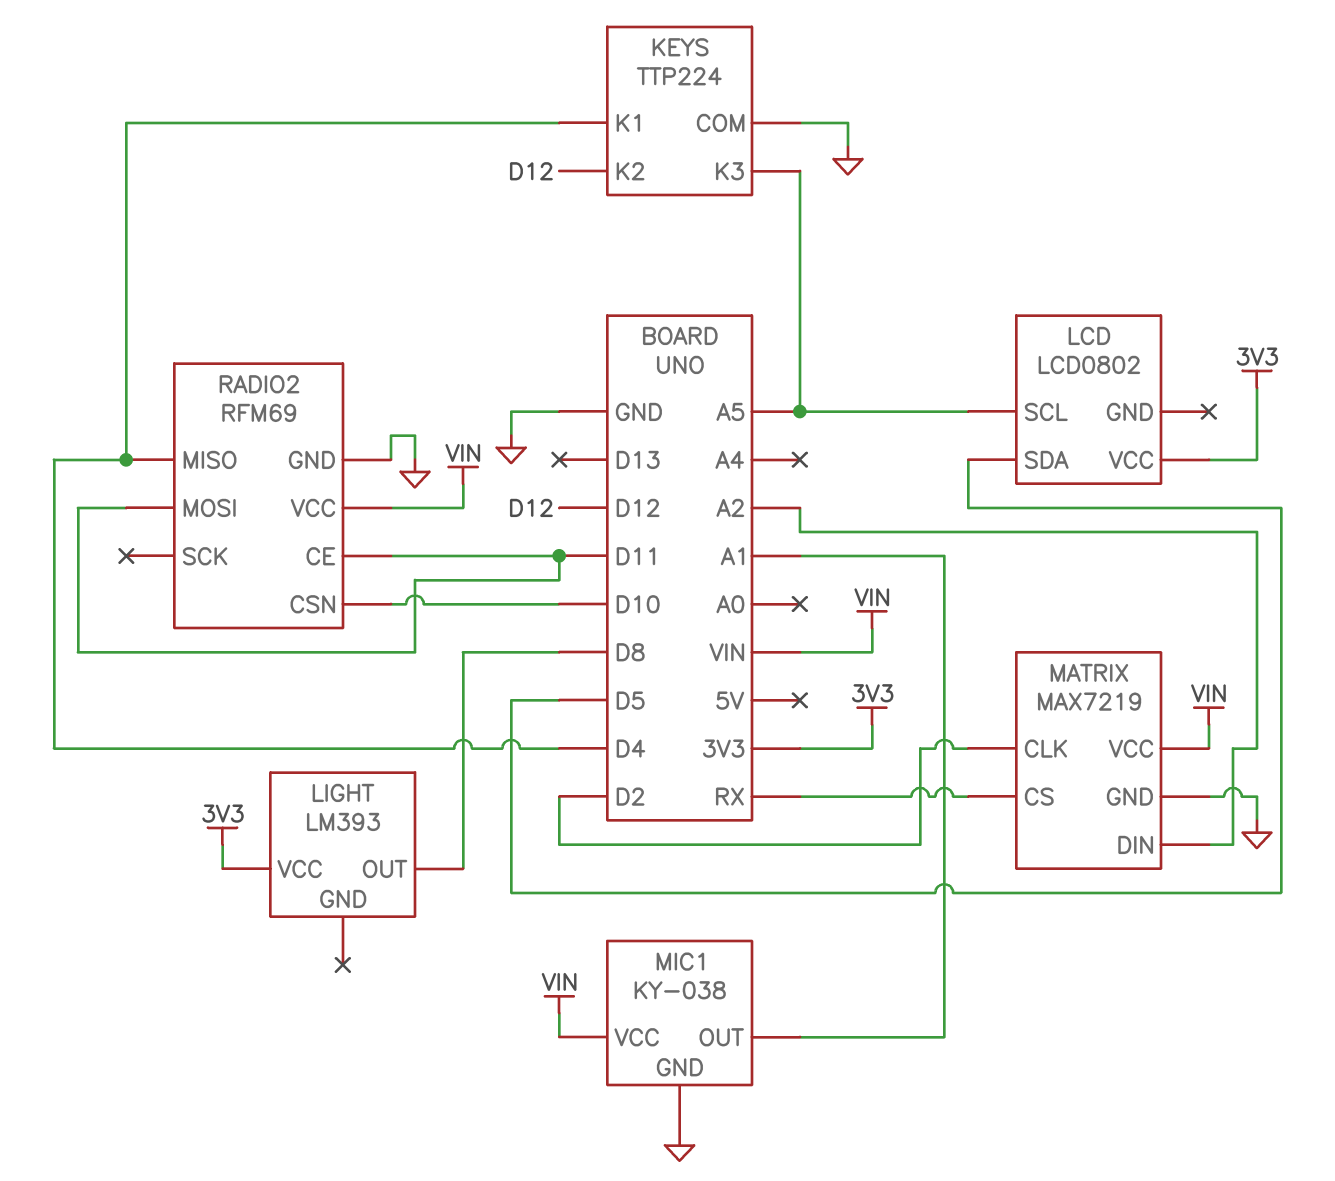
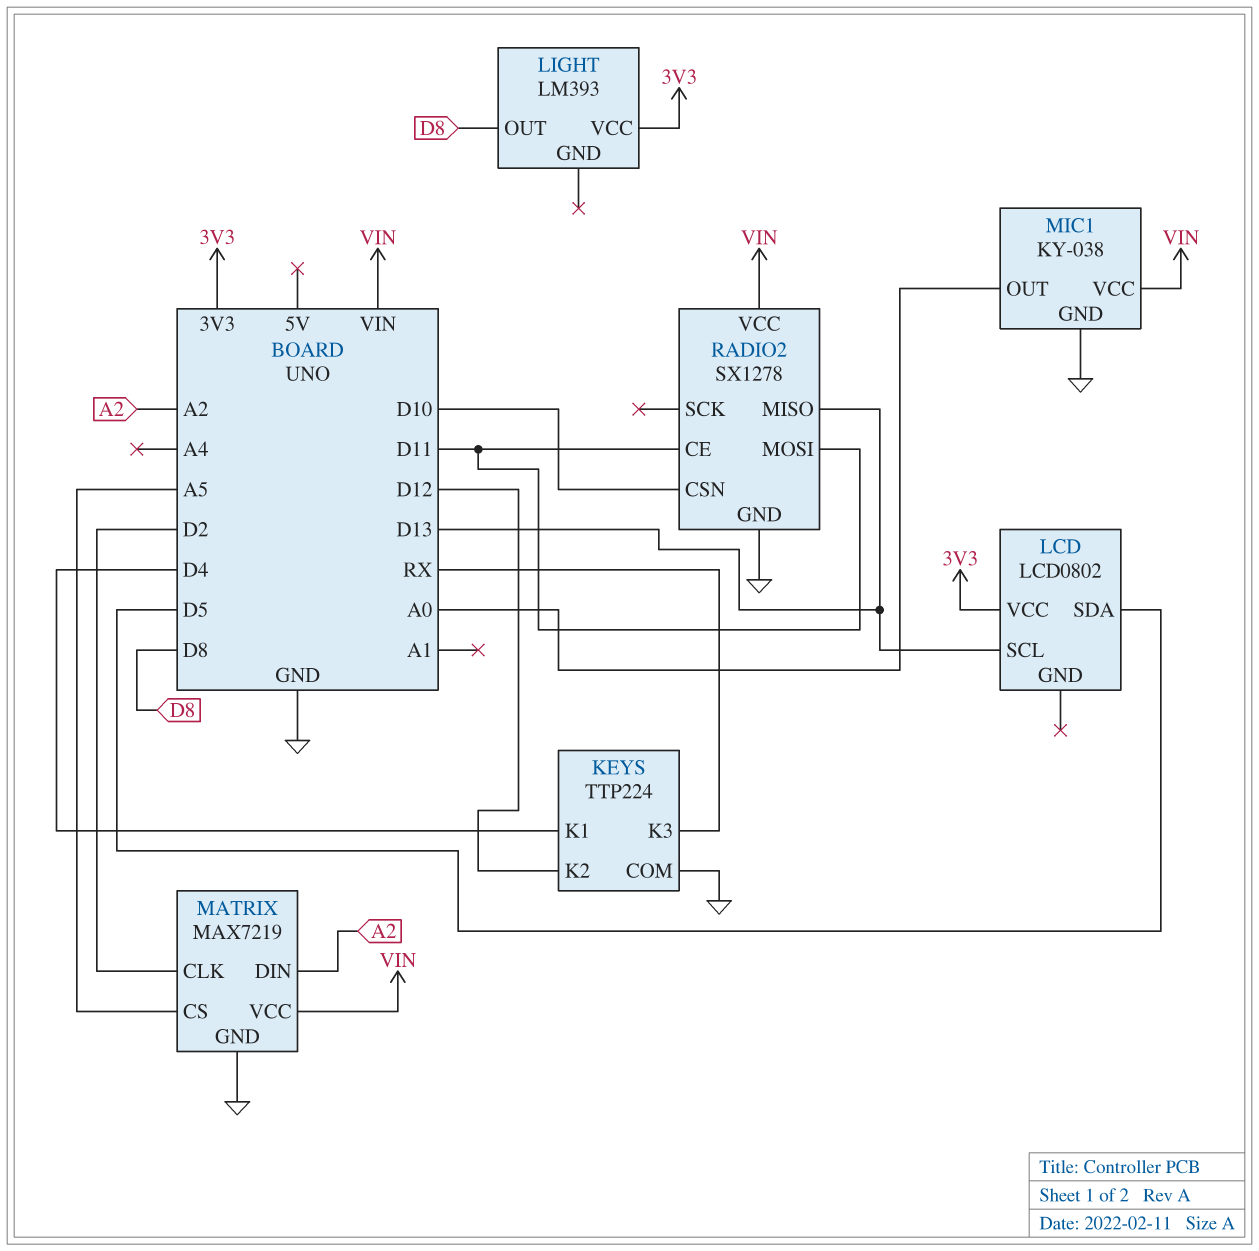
KEYS pin K3: A5 -> RX
LCD pin SCL: A5 -> D13
MATRIX pin CS: RX -> A5
MIC1 pin OUT: A1 -> A0
RADIO2: RFM69 -> SX1278
RADIO2 pin MISO: D4 -> D13

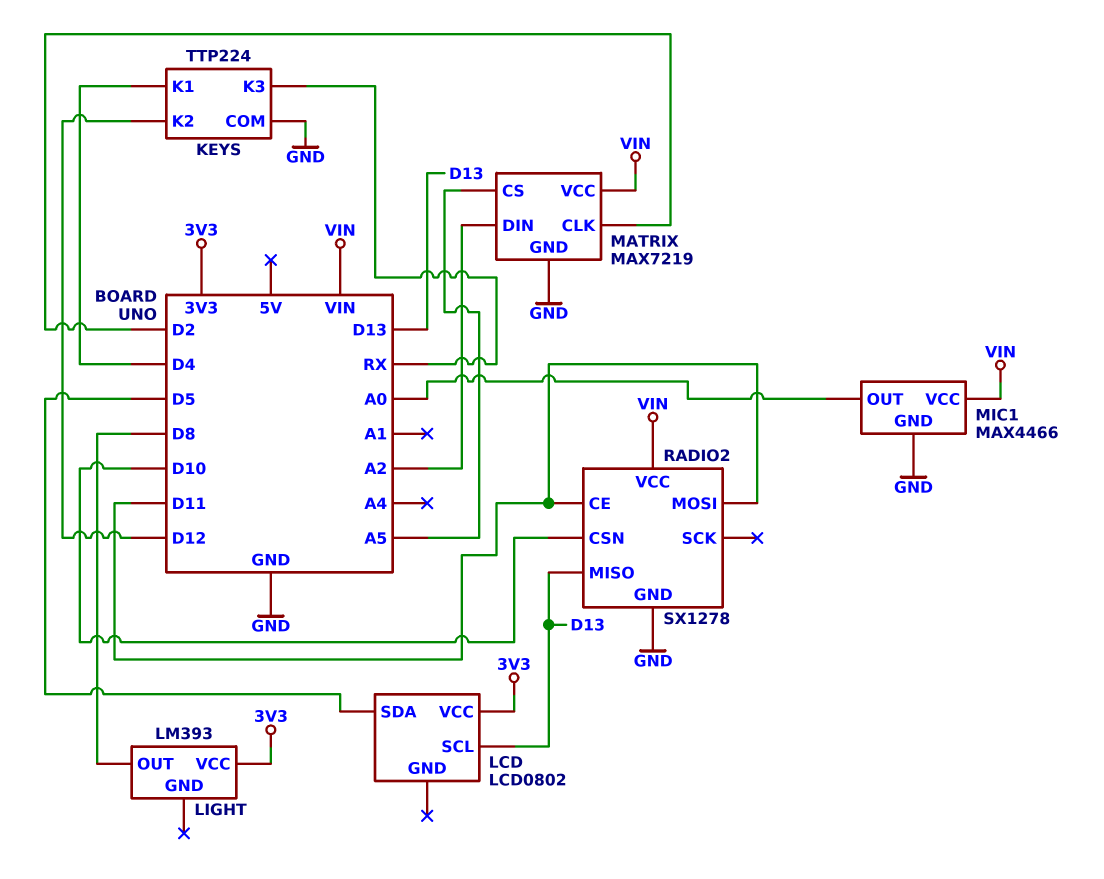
MIC1: KY-038 -> MAX4466

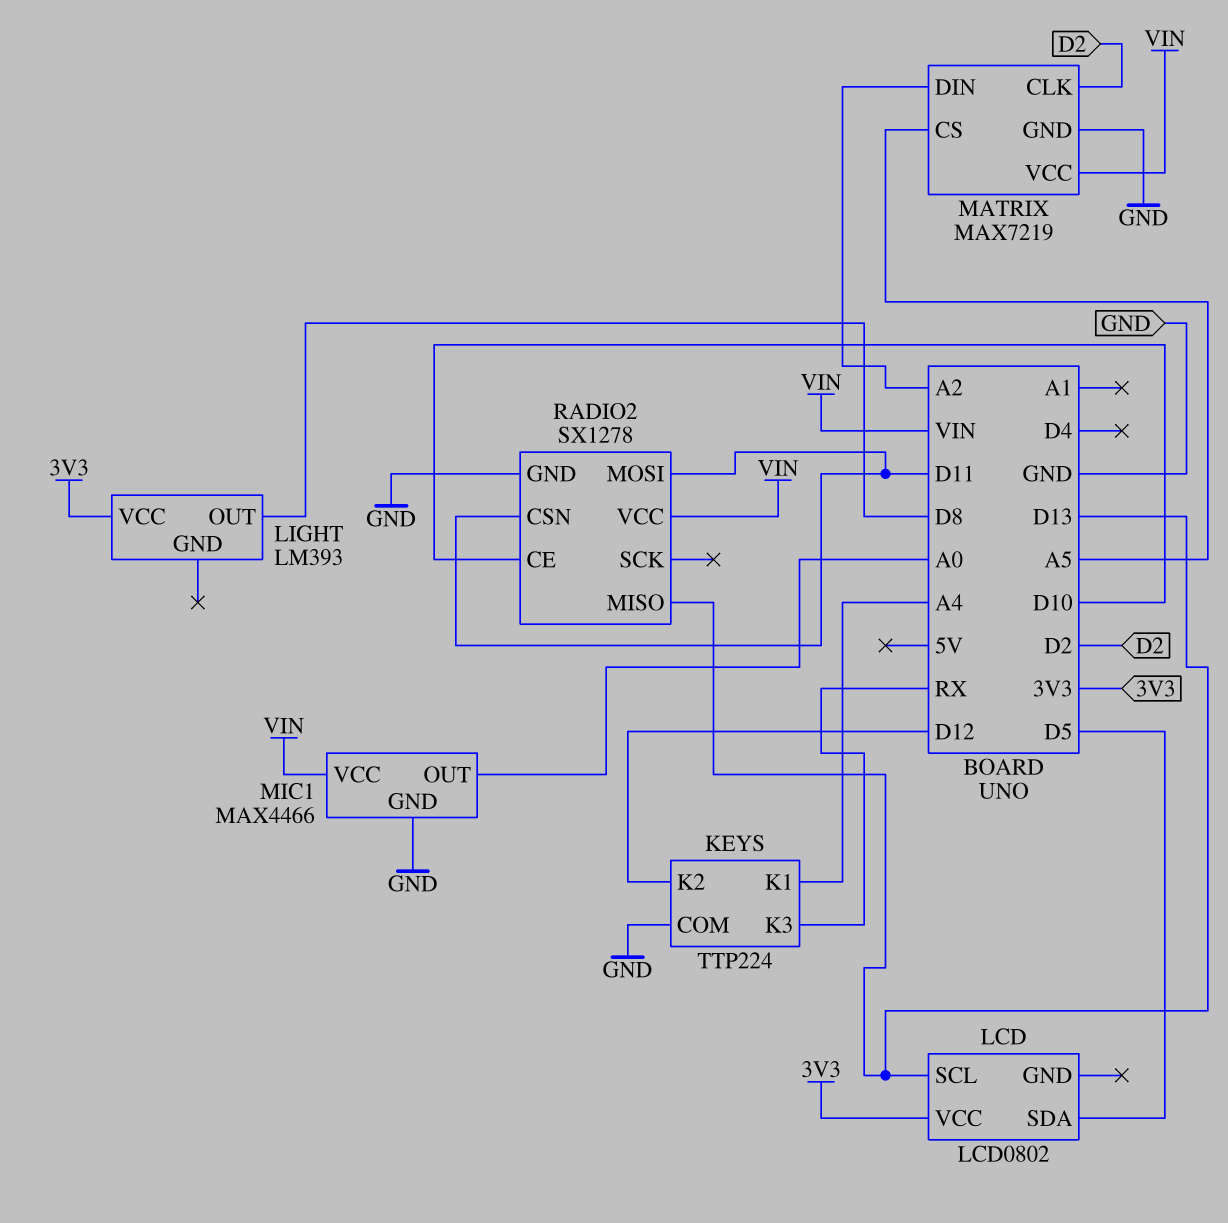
KEYS pin K1: D4 -> A4
RADIO2 pin CE: D11 -> D10
RADIO2 pin CSN: D10 -> D11

